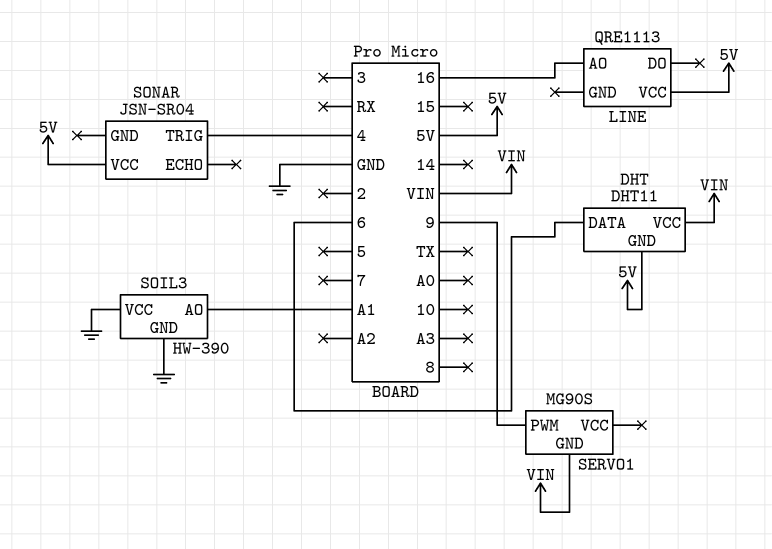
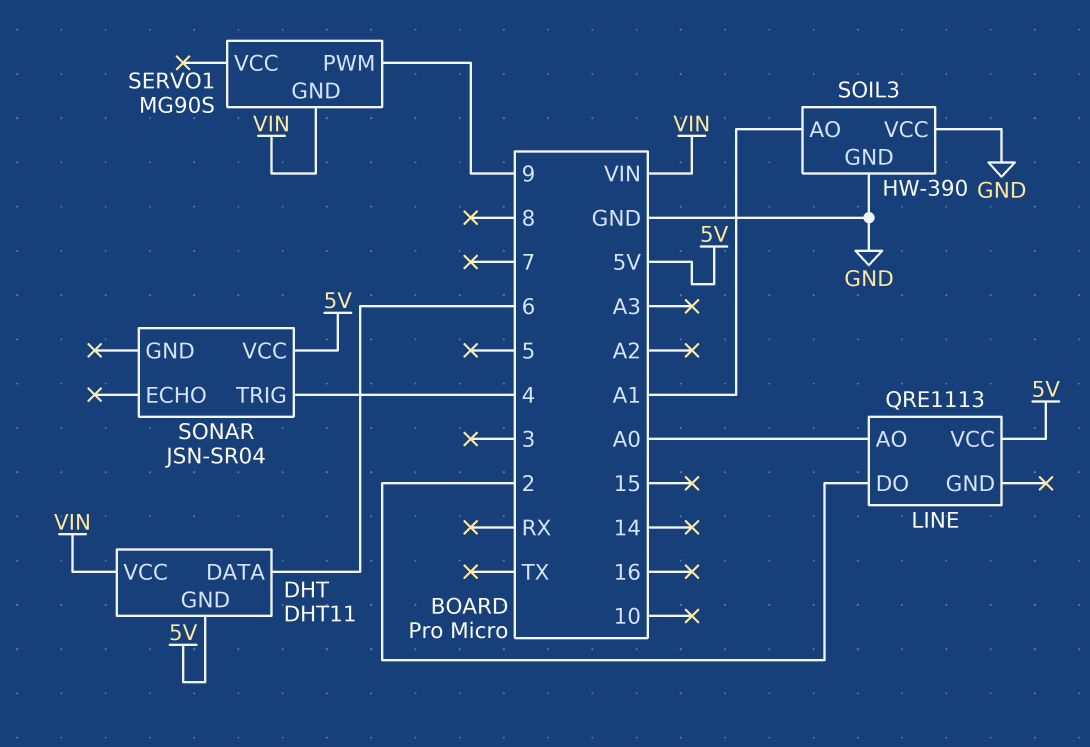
LINE pin AO: 16 -> A0
LINE pin DO: none -> 2

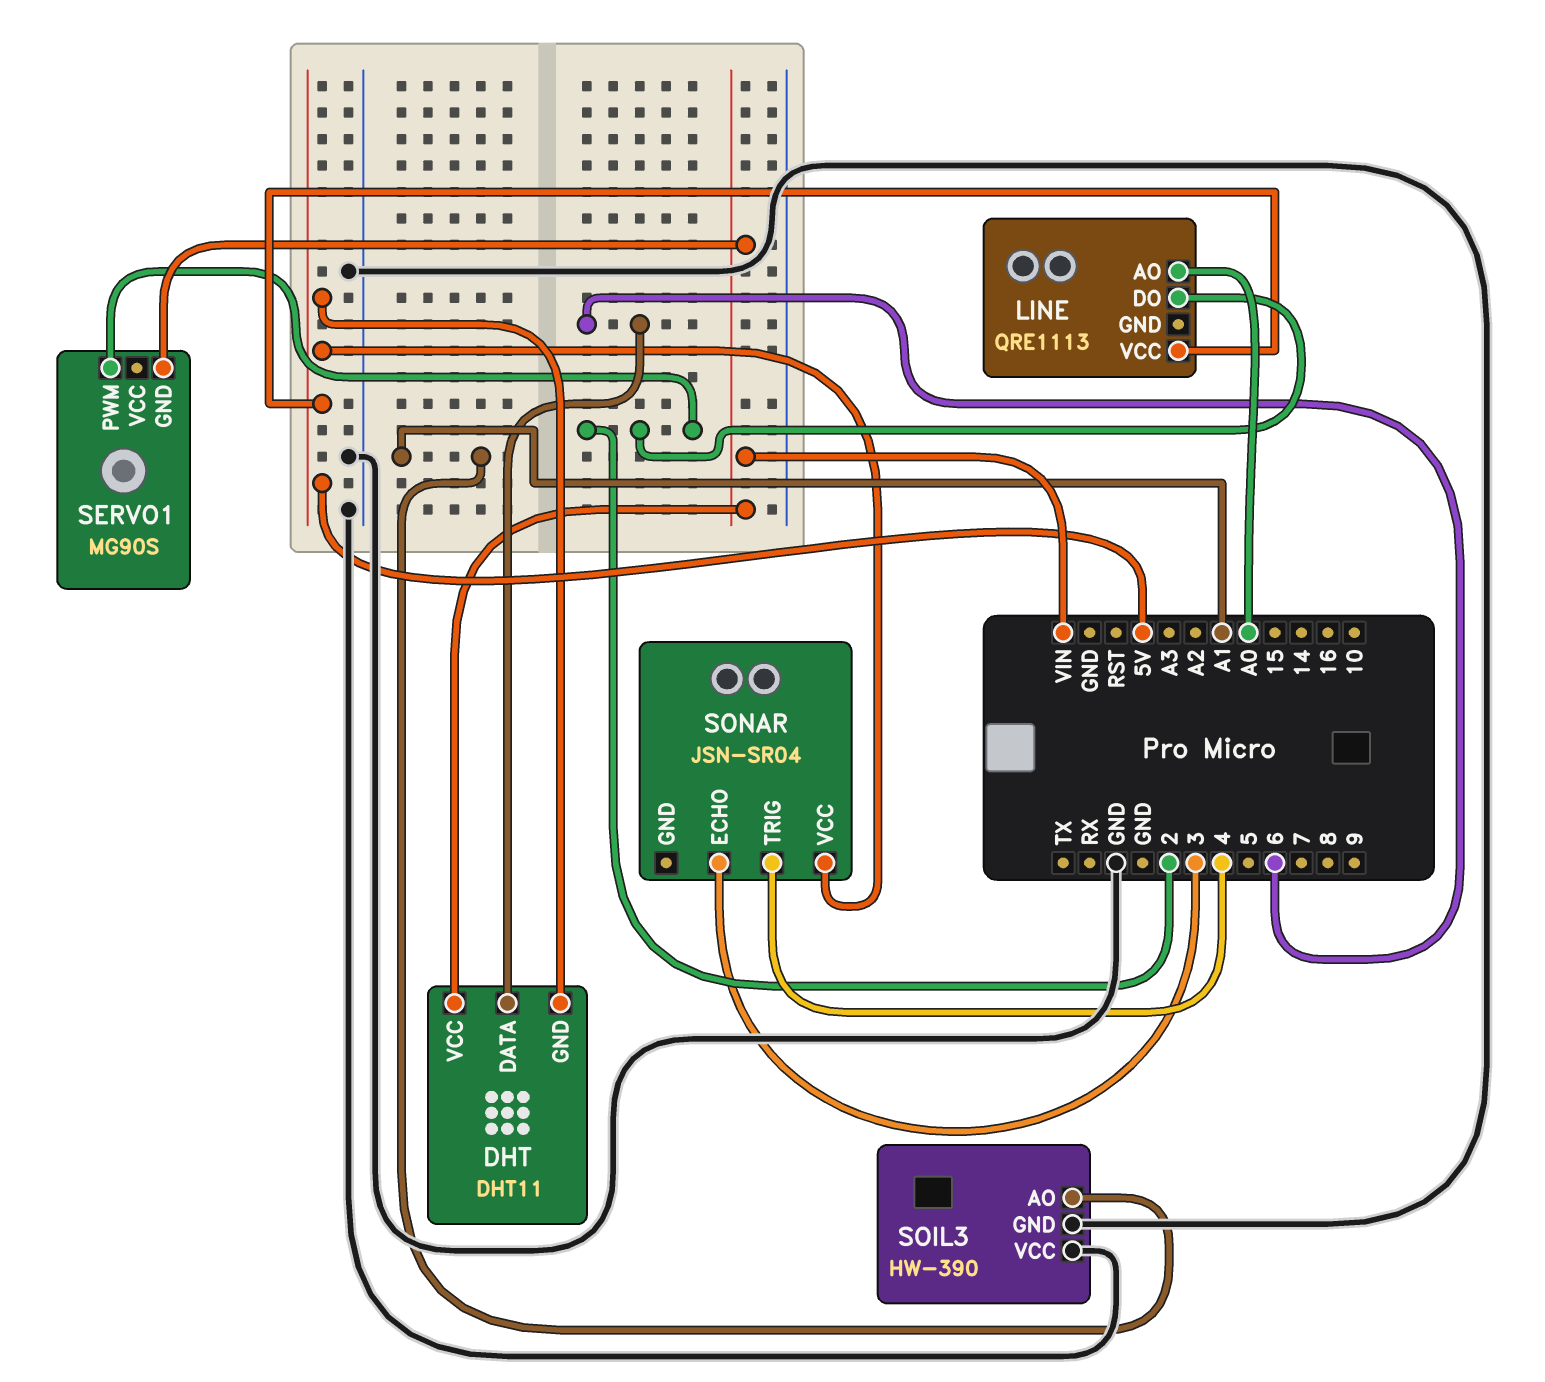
SERVO1 pin PWM: 9 -> 2
SONAR pin ECHO: none -> 3

